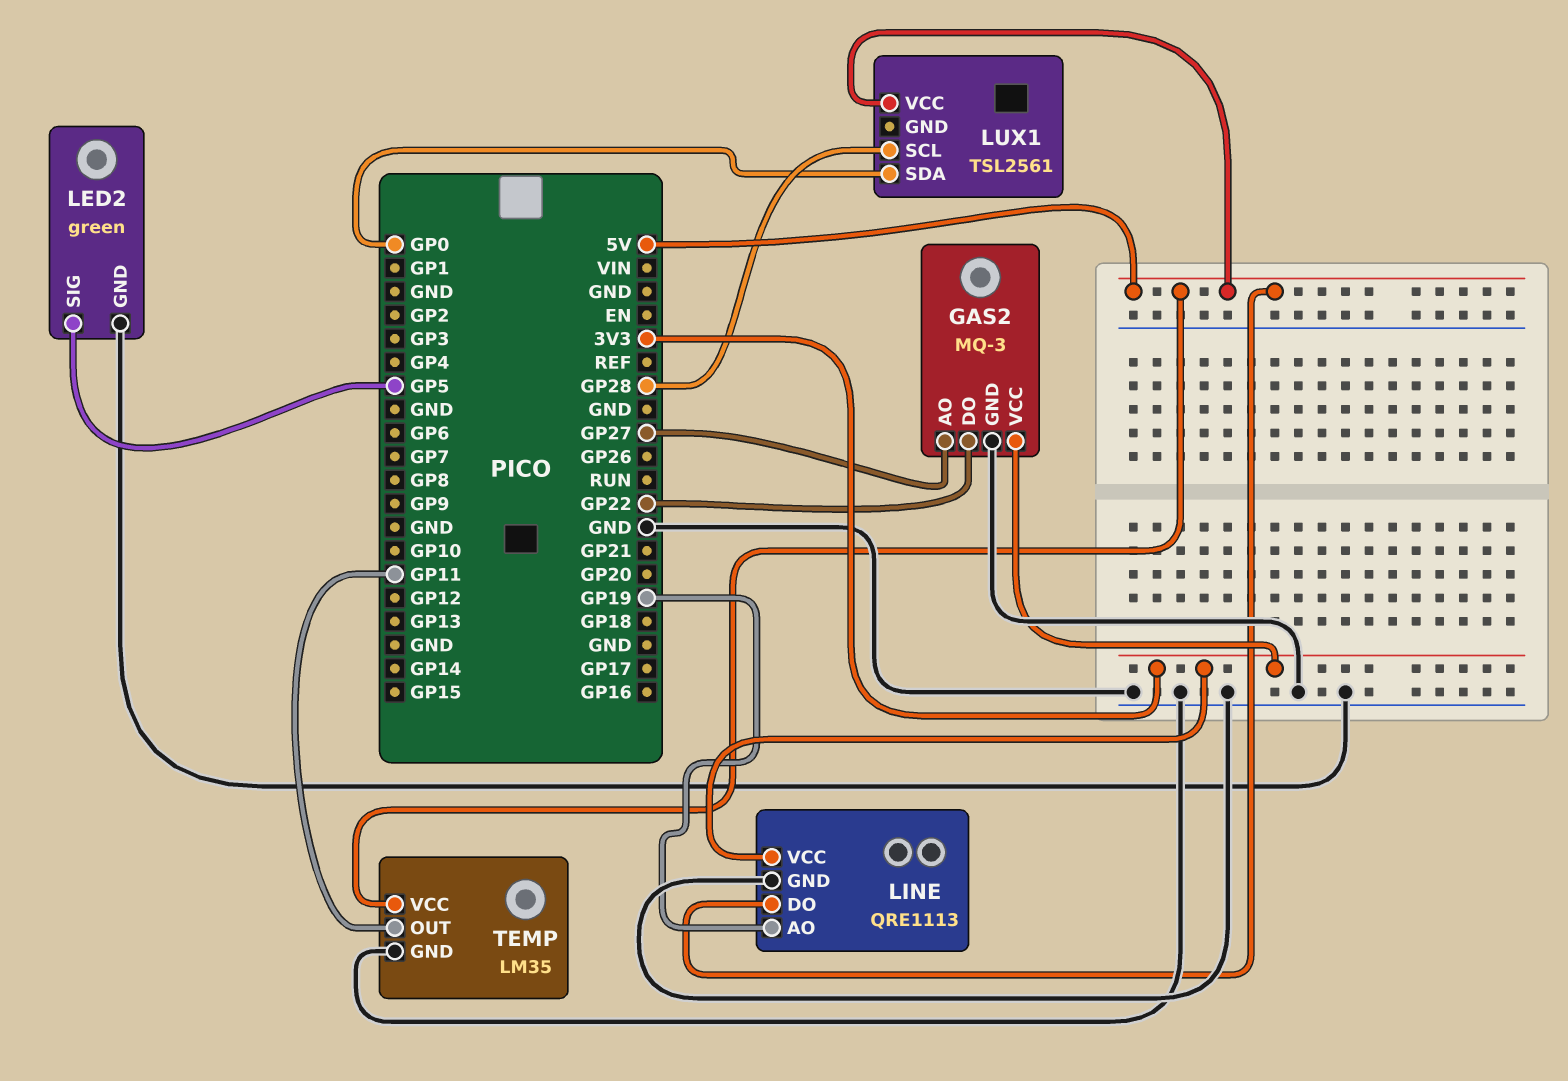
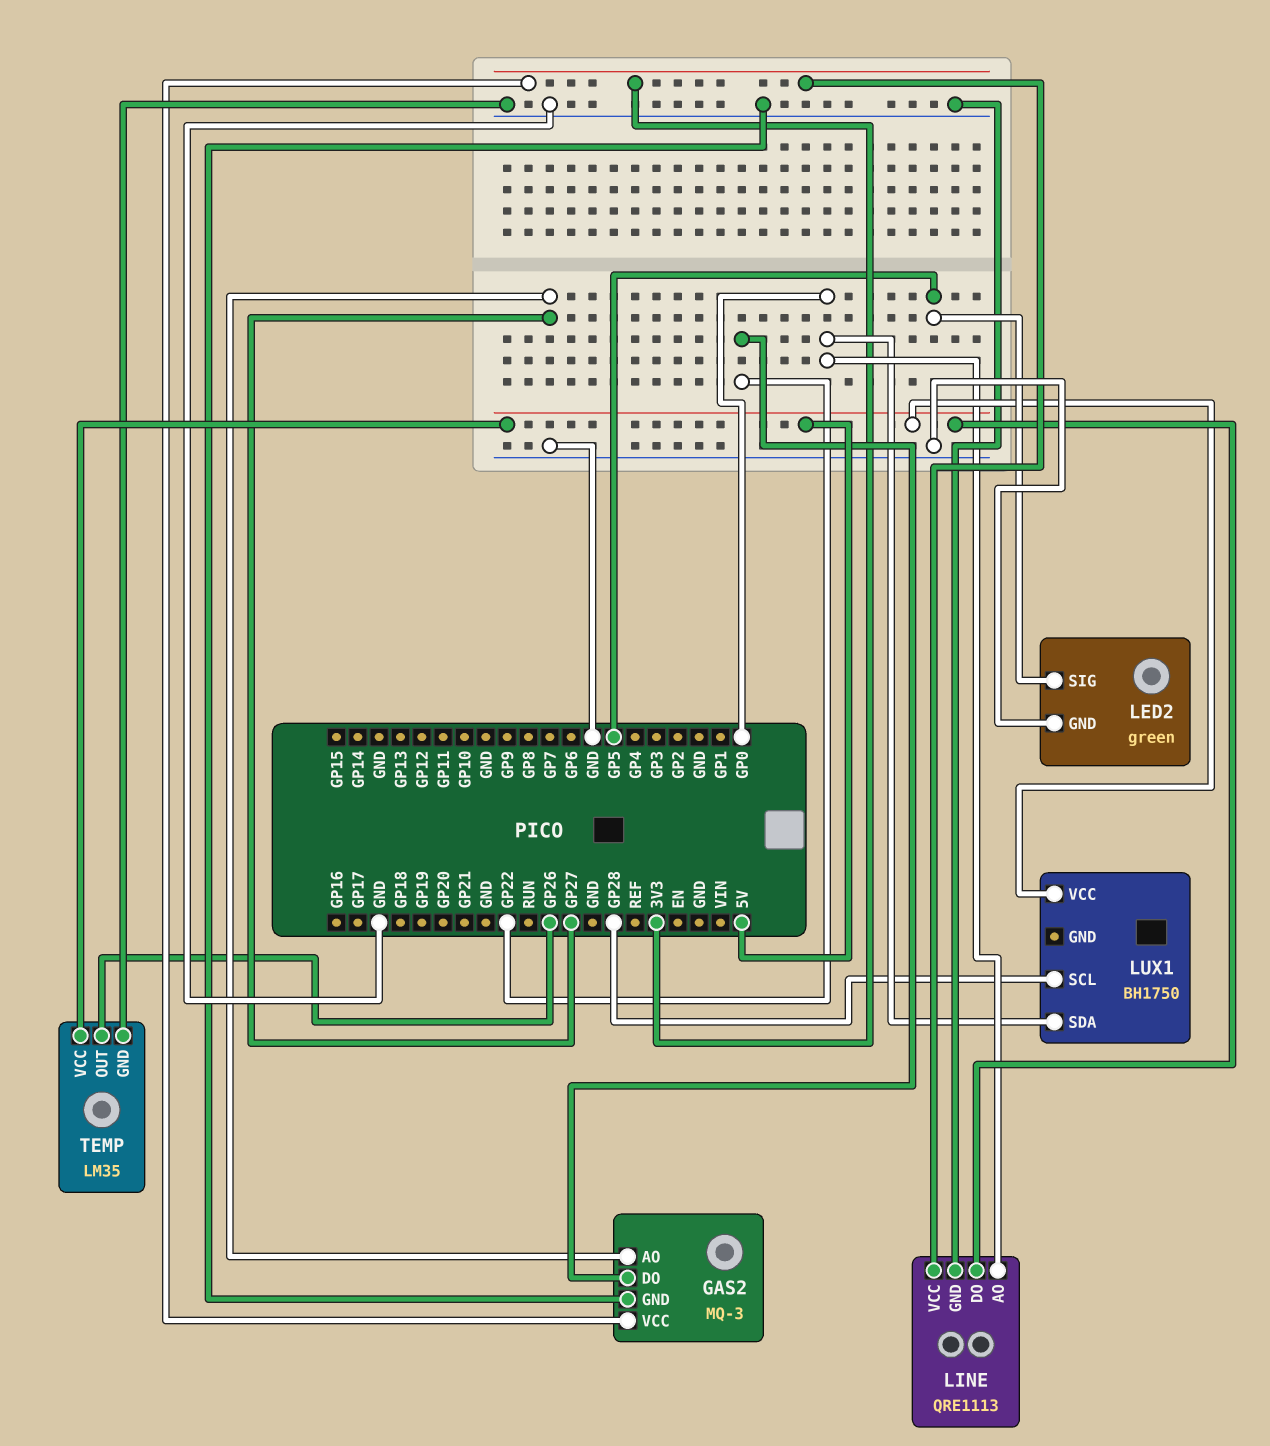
LINE pin AO: GP19 -> GP0
LUX1: TSL2561 -> BH1750
TEMP pin OUT: GP11 -> GP26

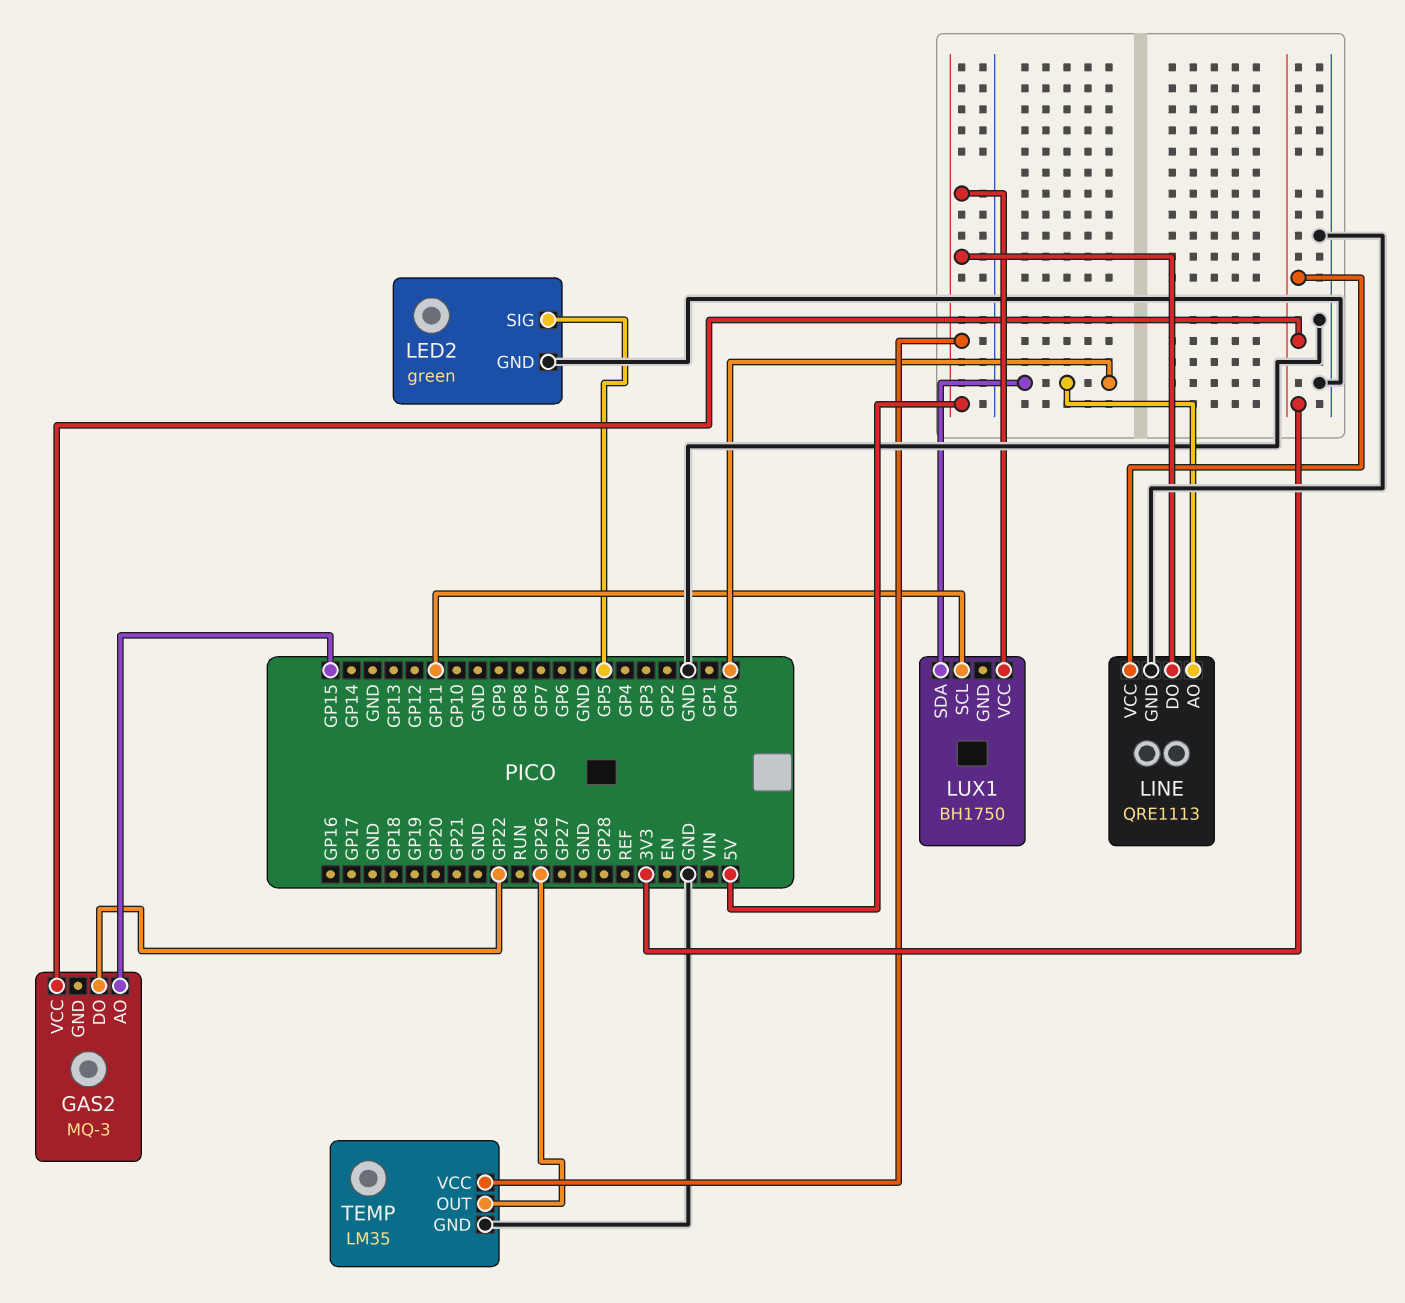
GAS2 pin AO: GP27 -> GP15
GAS2 pin GND: GND -> none
LUX1 pin SCL: GP28 -> GP11

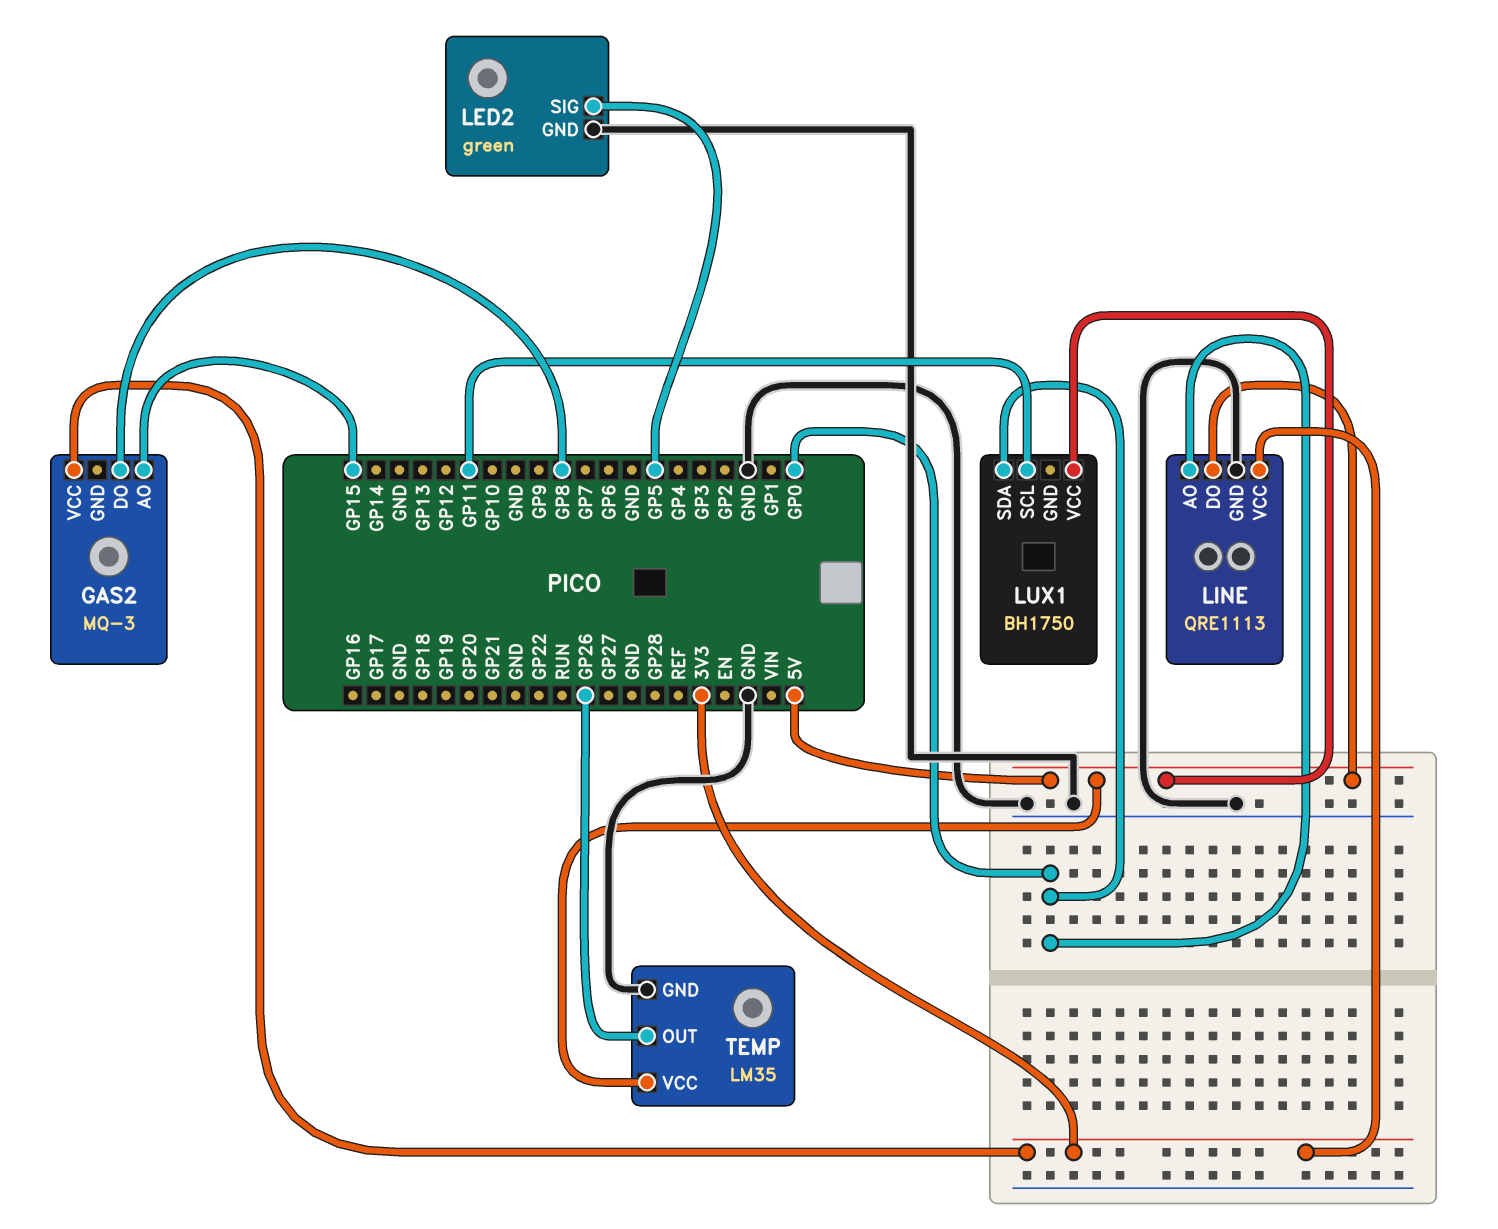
GAS2 pin DO: GP22 -> GP8

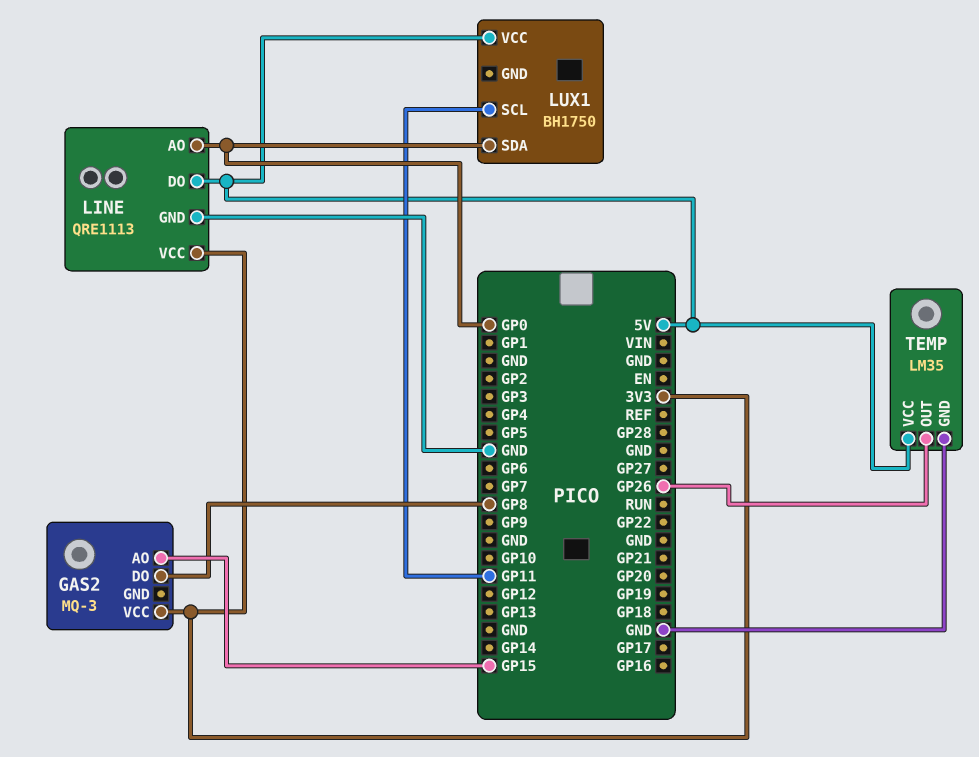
LED2: green -> none
LED2 pin GND: GND -> none
LED2 pin SIG: GP5 -> none

